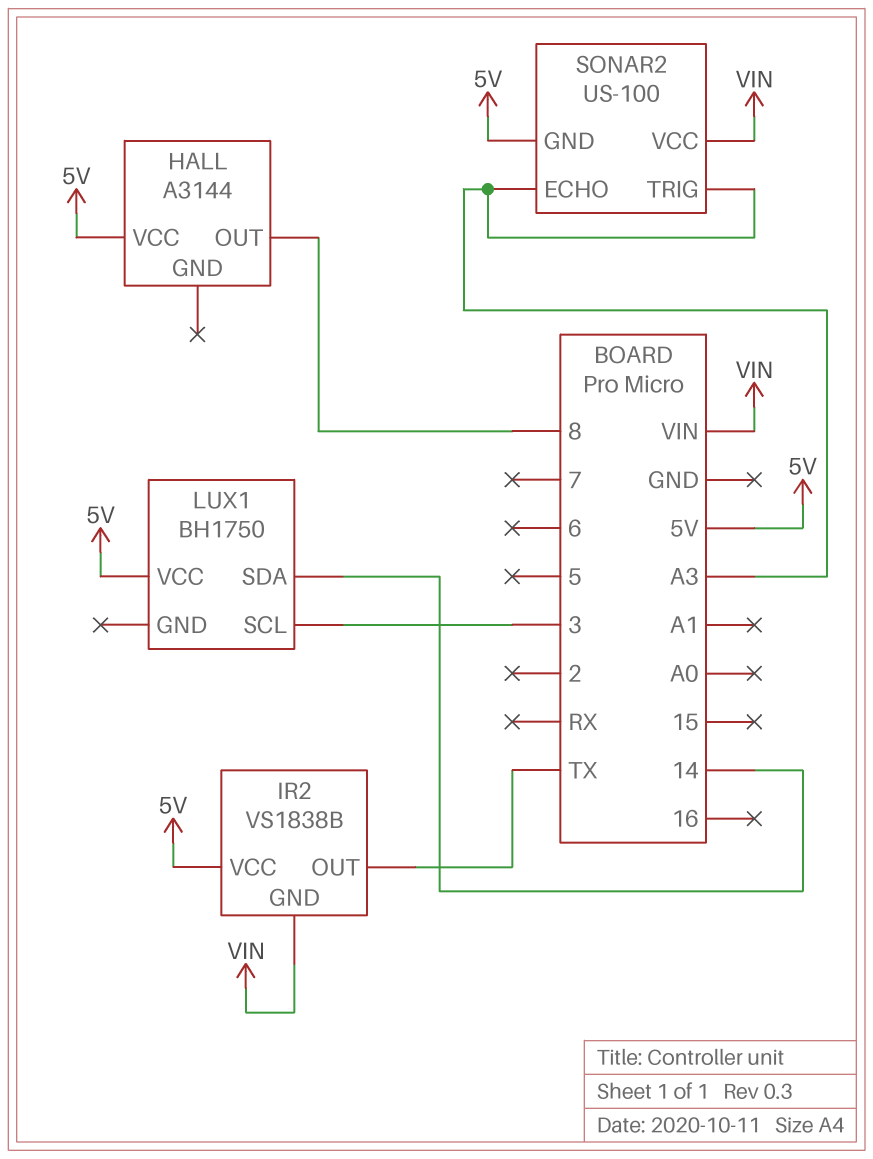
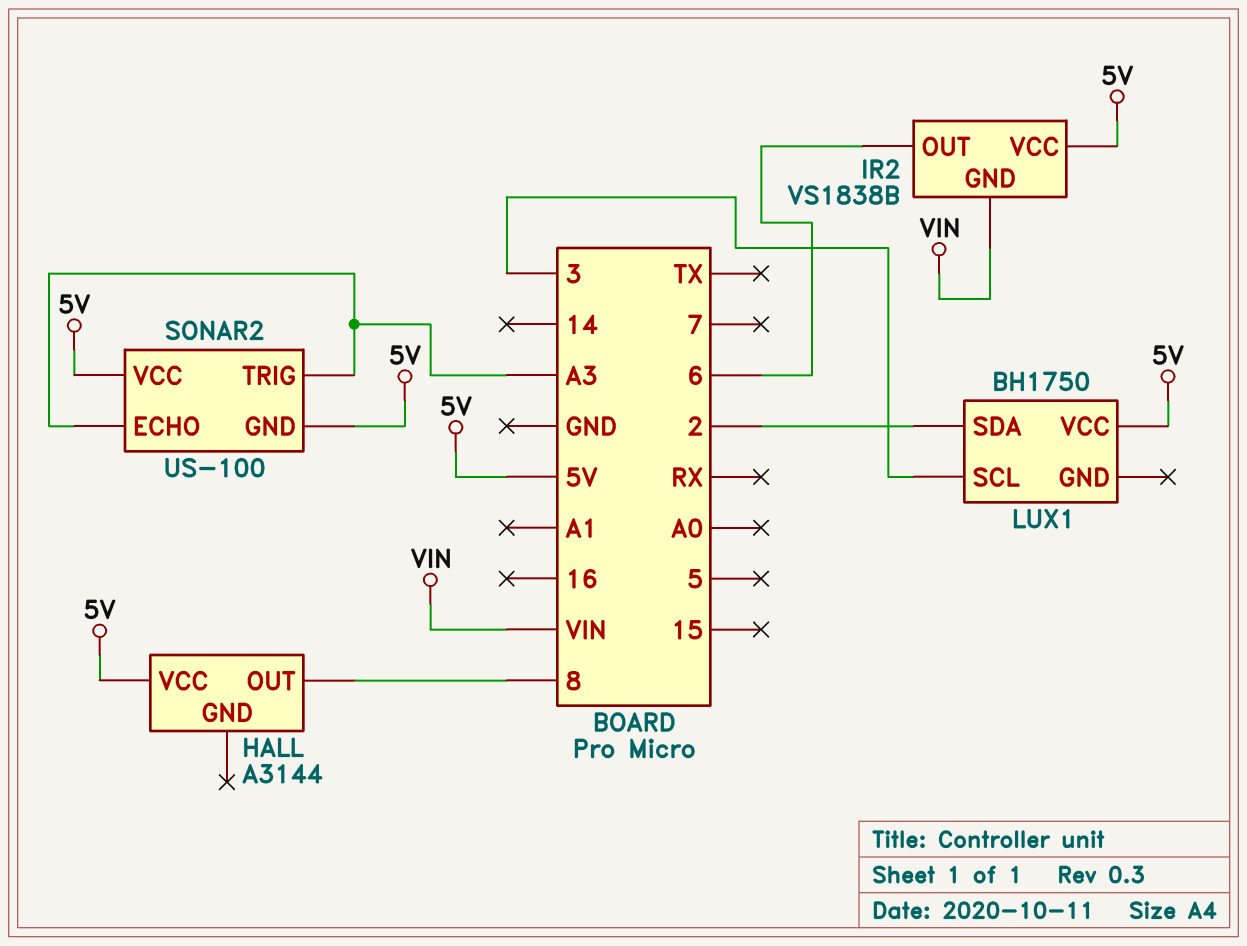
IR2 pin OUT: TX -> 6
LUX1 pin SDA: 14 -> 2
SONAR2 pin VCC: VIN -> 5V

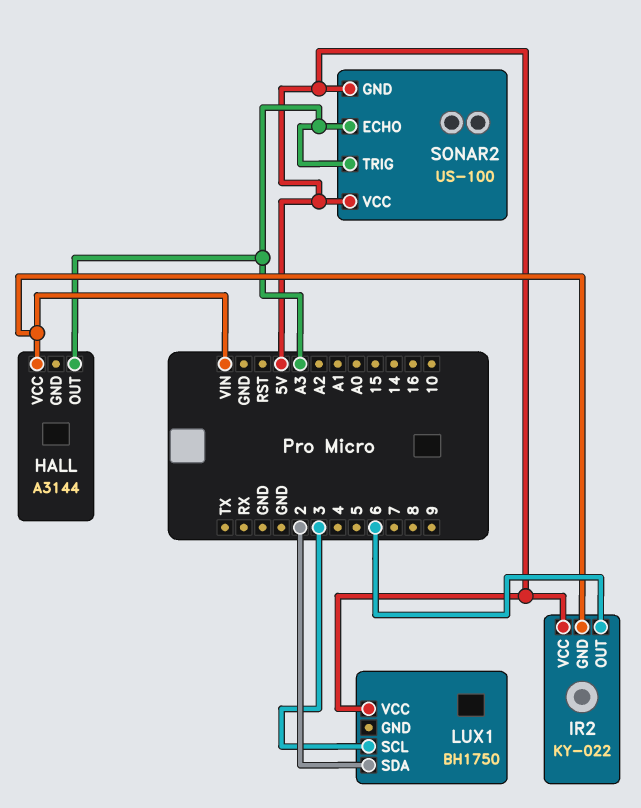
HALL pin OUT: 8 -> A3
HALL pin VCC: 5V -> VIN
IR2: VS1838B -> KY-022

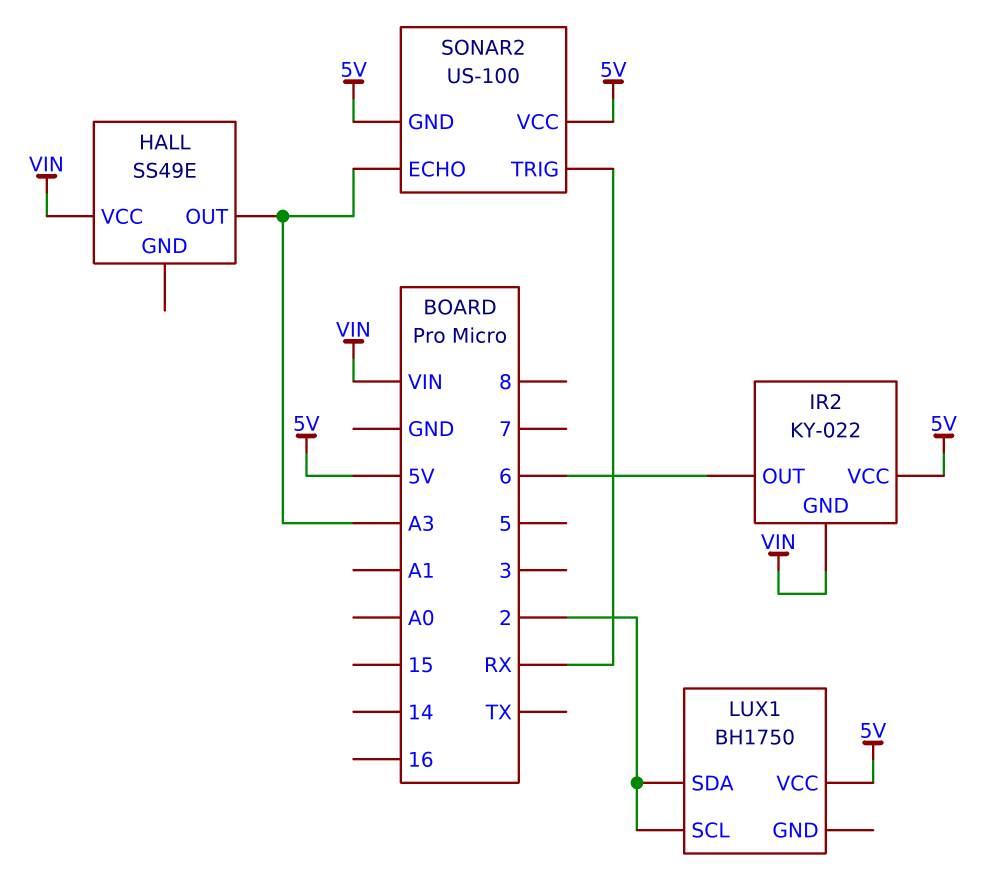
HALL: A3144 -> SS49E
LUX1 pin SCL: 3 -> 2
SONAR2 pin TRIG: A3 -> RX

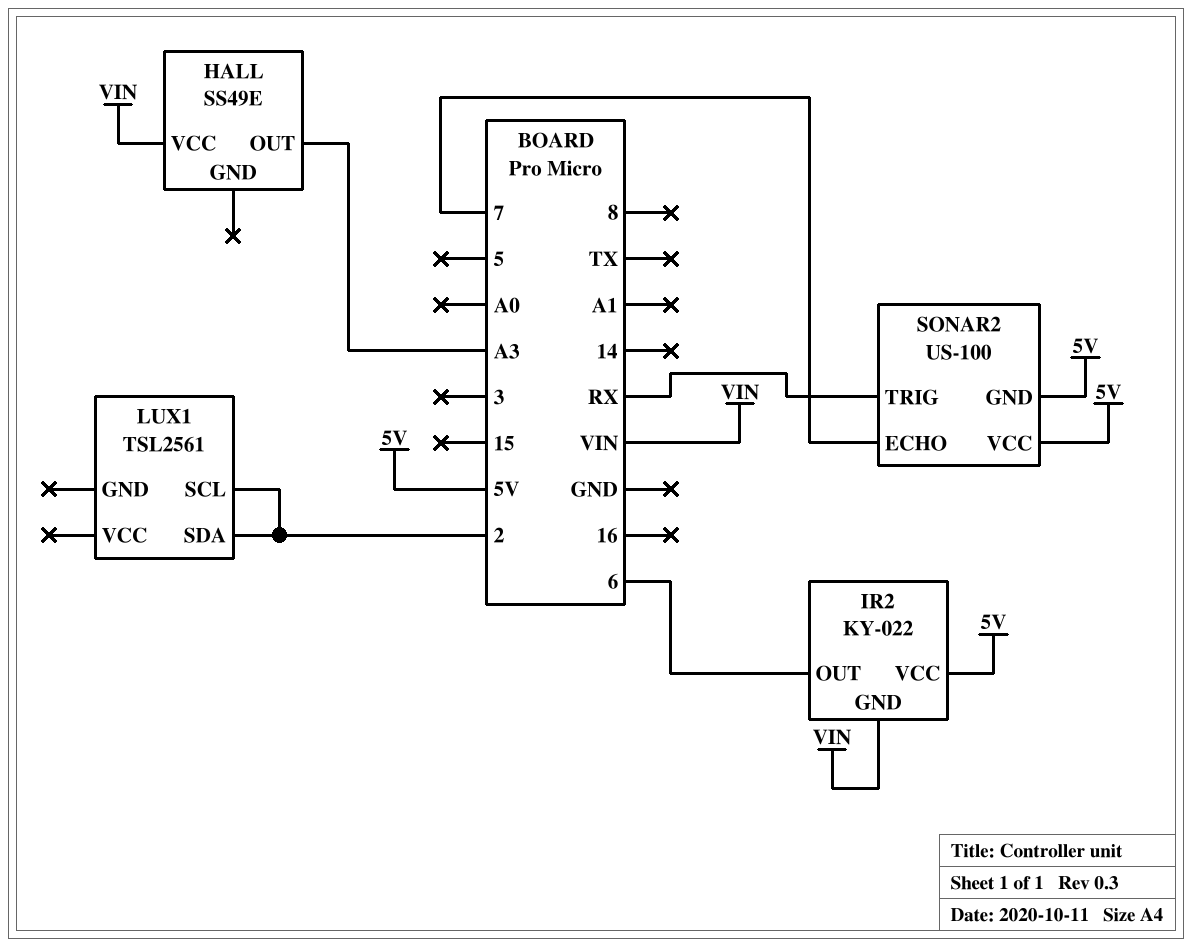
LUX1: BH1750 -> TSL2561
LUX1 pin VCC: 5V -> none
SONAR2 pin ECHO: A3 -> 7

